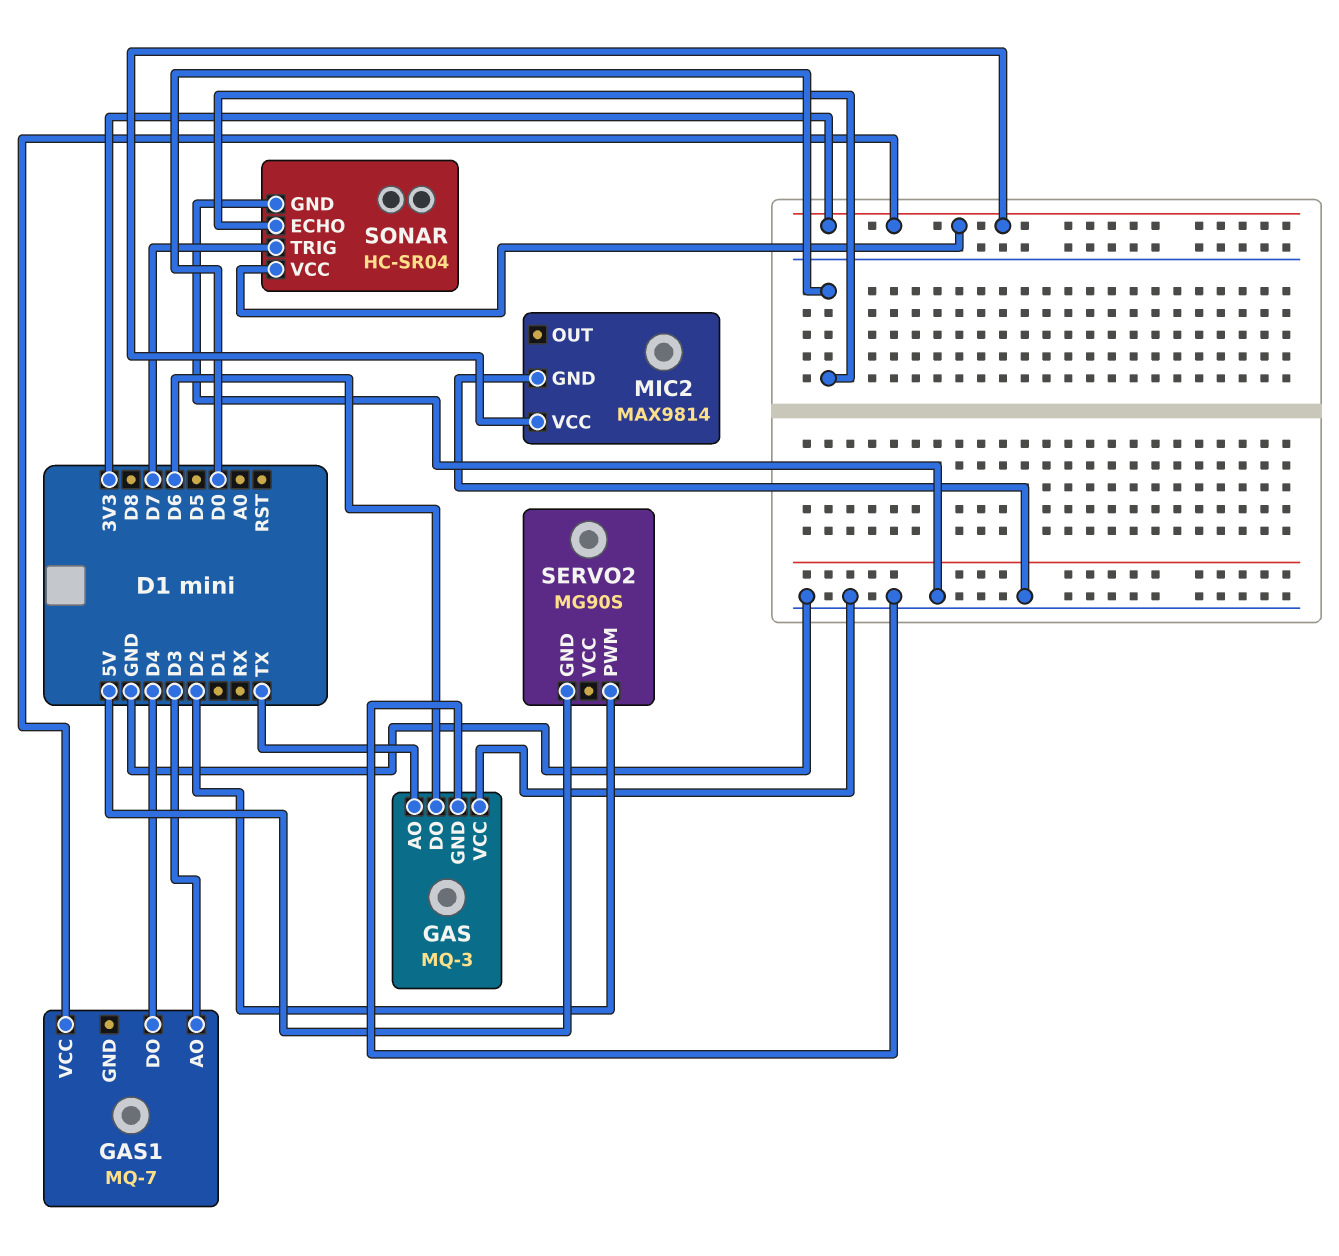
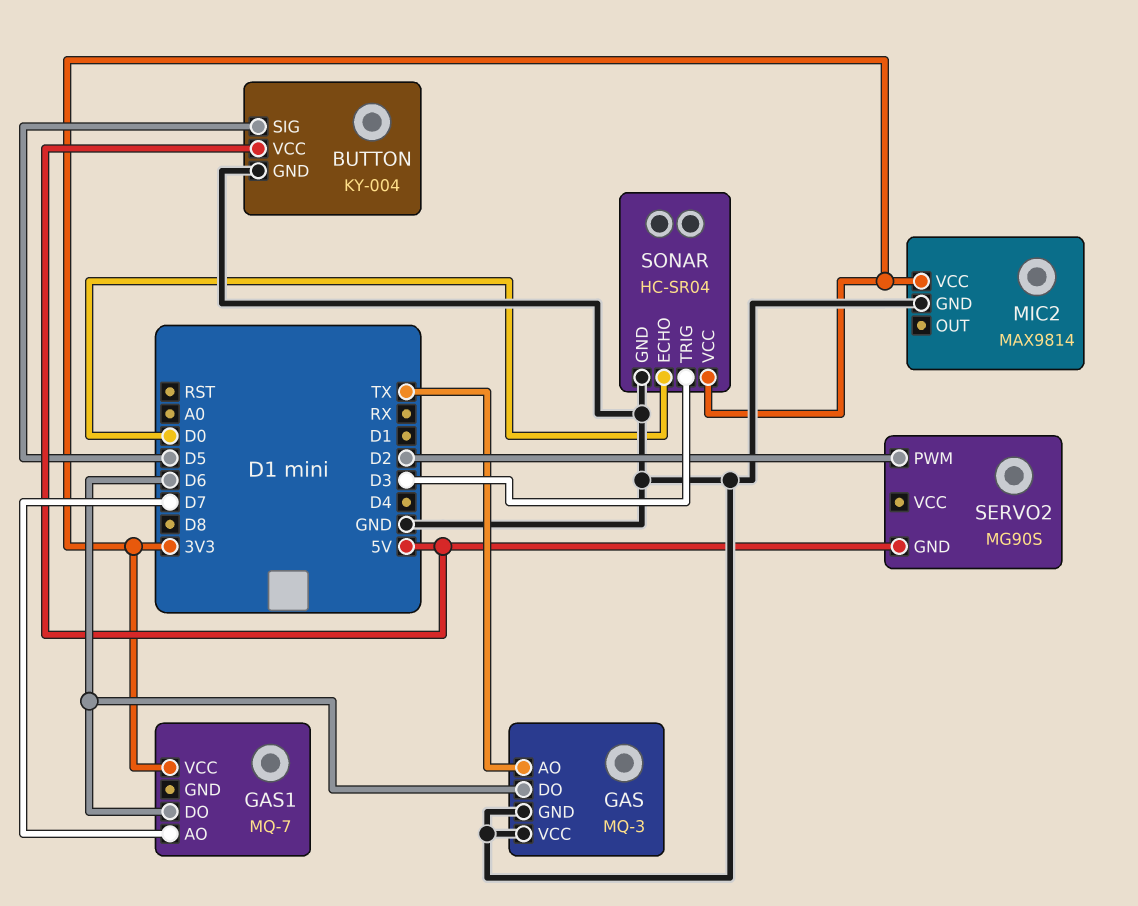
BUTTON: none -> KY-004
BUTTON pin GND: none -> GND
BUTTON pin SIG: none -> D5
BUTTON pin VCC: none -> 5V
GAS1 pin AO: D3 -> D7
GAS1 pin DO: D4 -> D6
SONAR pin TRIG: D7 -> D3

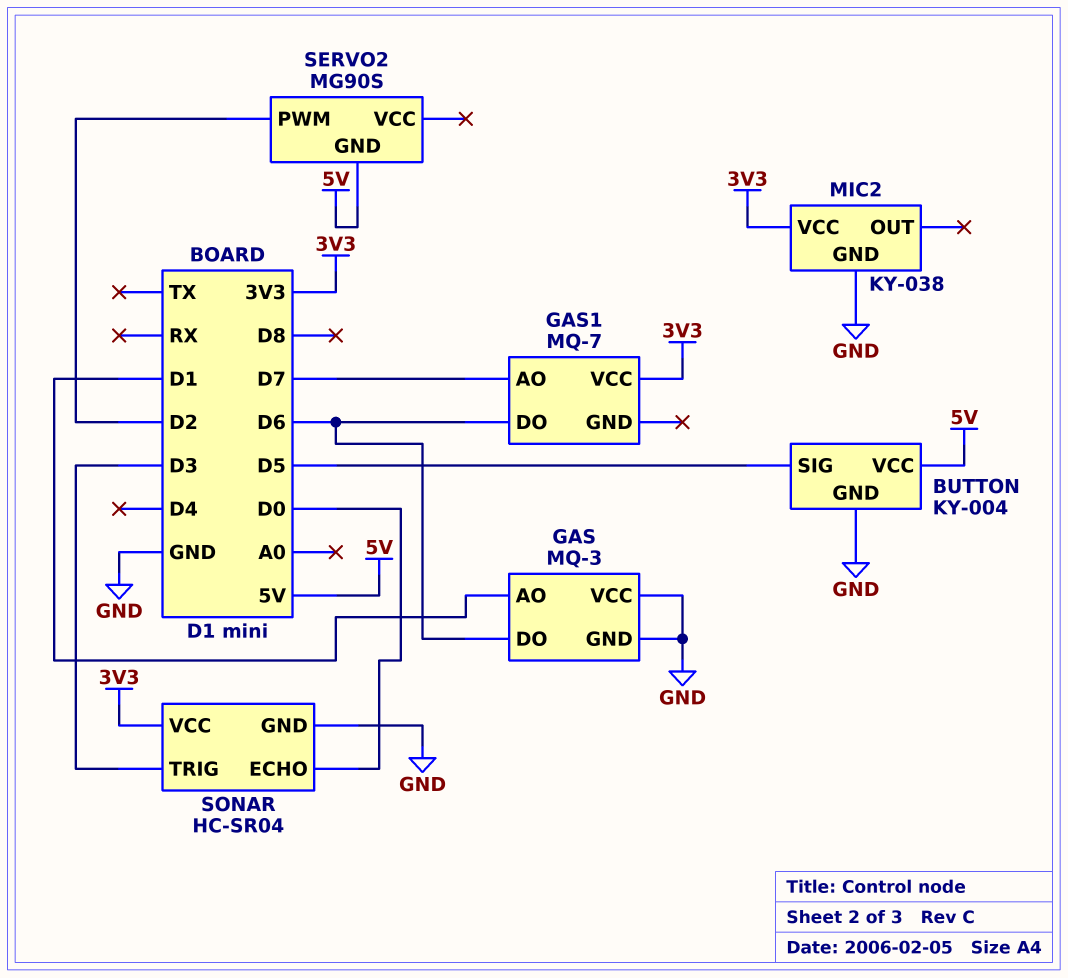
GAS pin AO: TX -> D1
MIC2: MAX9814 -> KY-038

